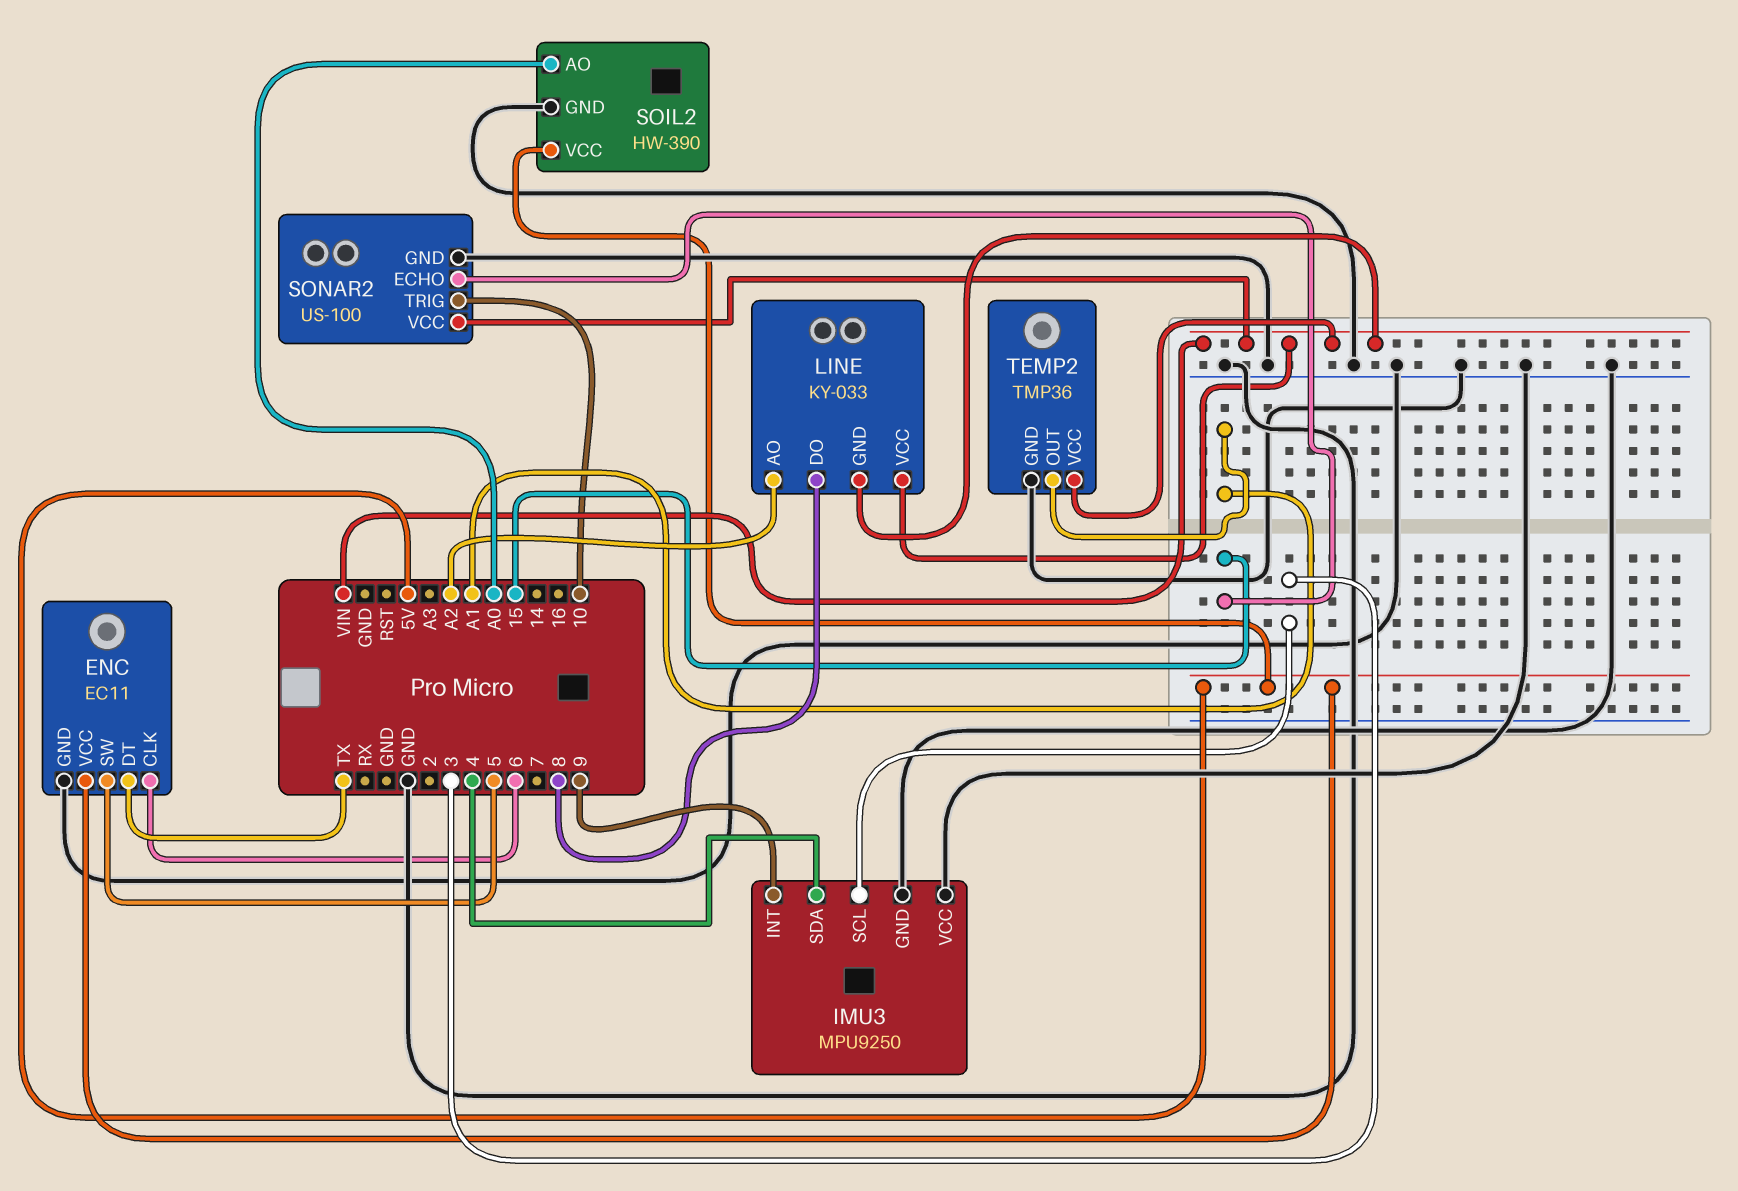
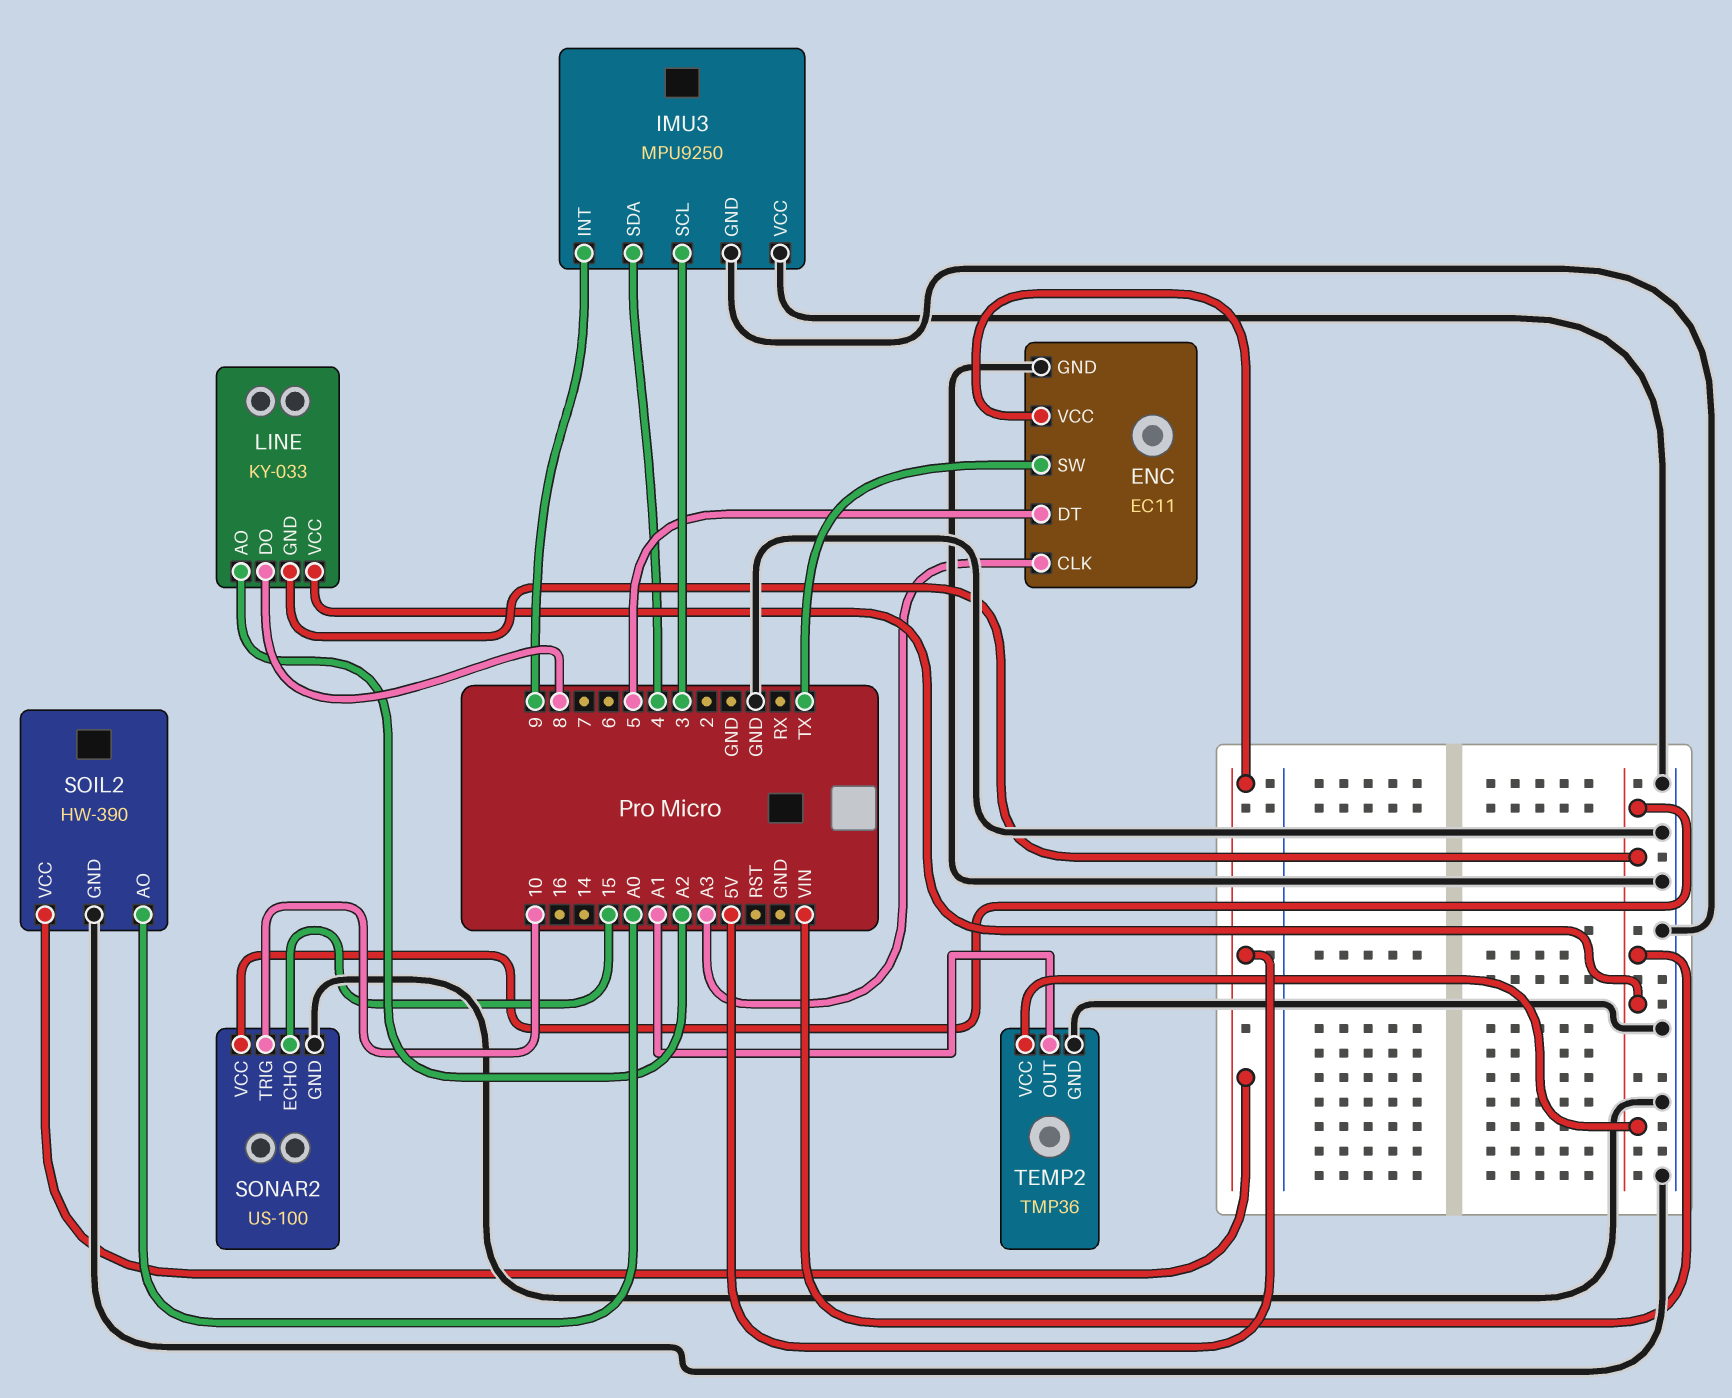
ENC pin CLK: 6 -> A3
ENC pin DT: TX -> 5
ENC pin SW: 5 -> TX

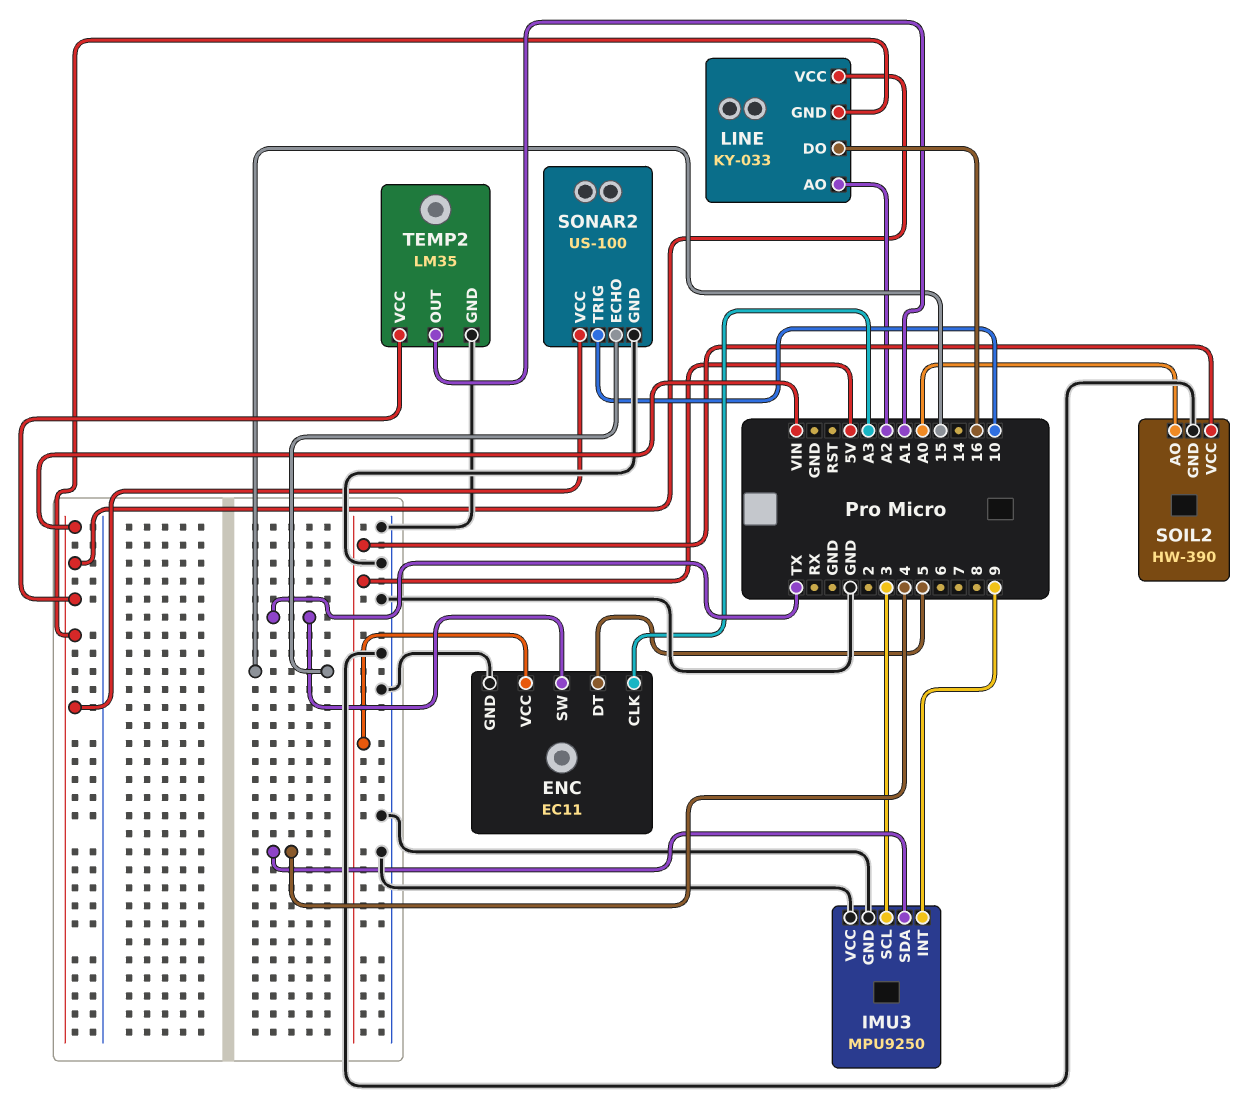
LINE pin DO: 8 -> 16
TEMP2: TMP36 -> LM35

